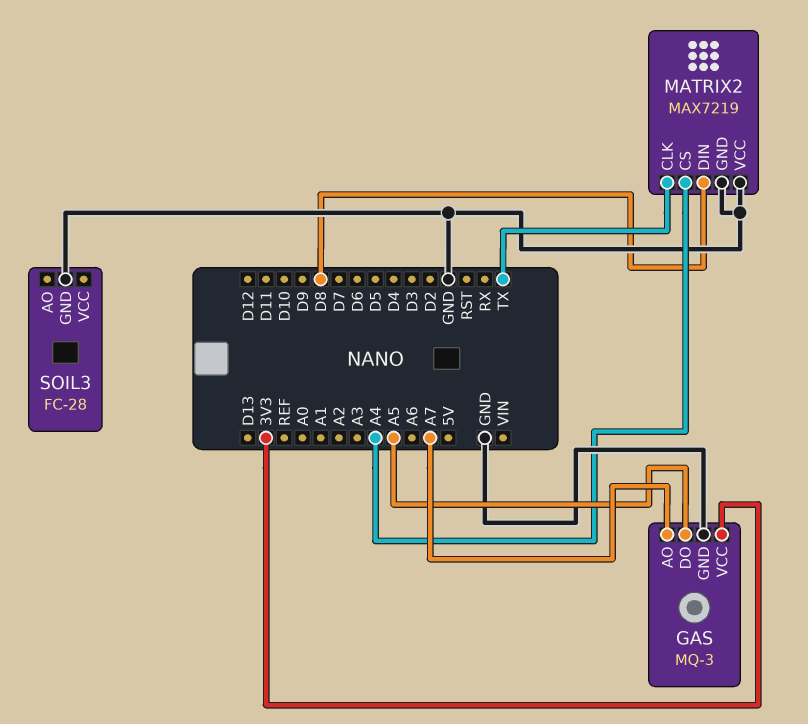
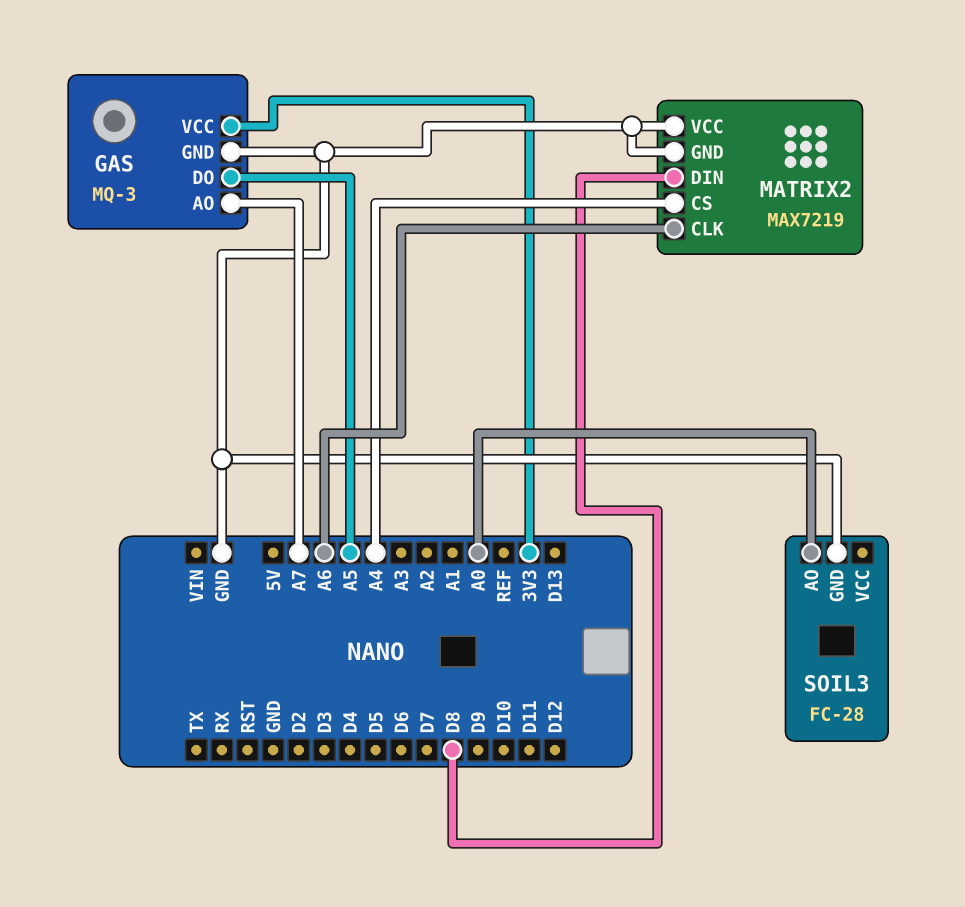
MATRIX2 pin CLK: TX -> A6
SOIL3 pin AO: none -> A0

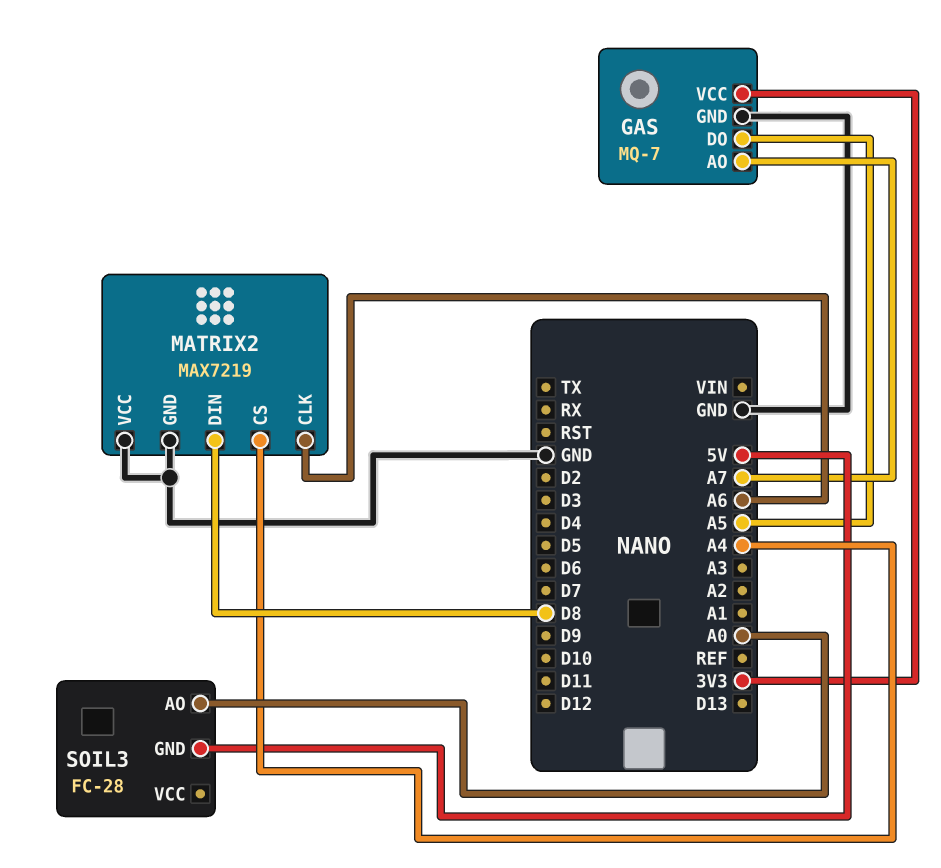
GAS: MQ-3 -> MQ-7
SOIL3 pin GND: GND -> 5V

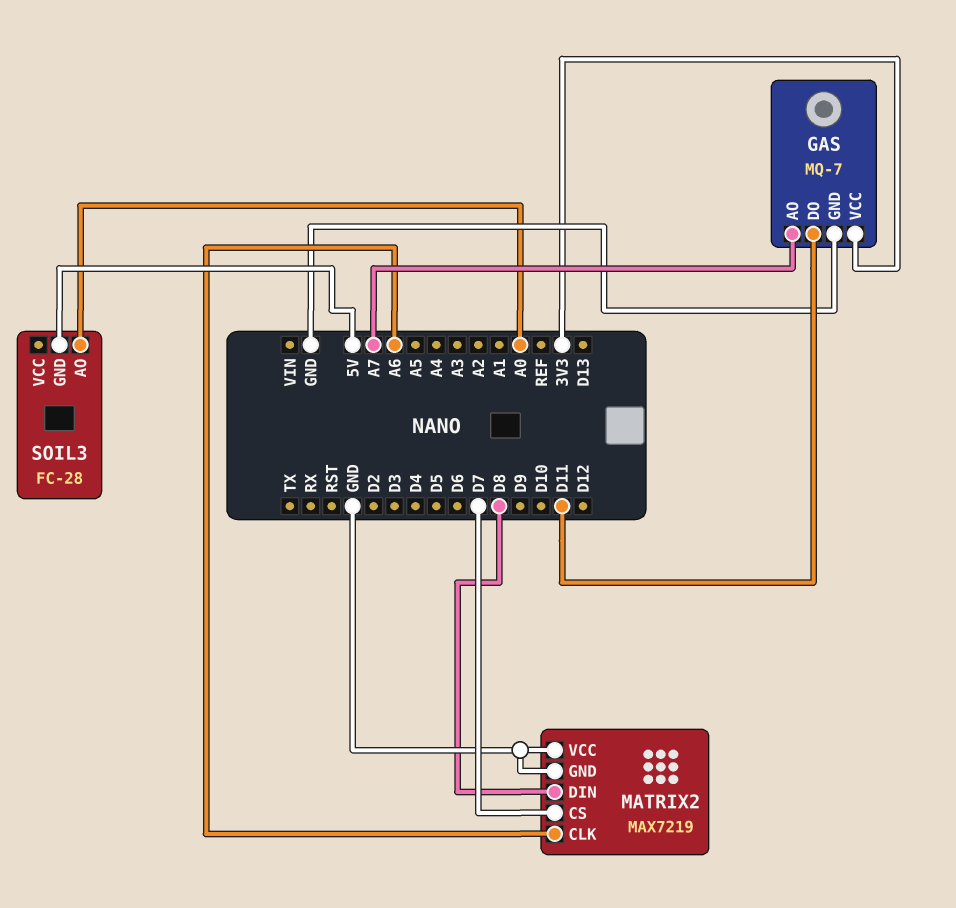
GAS pin DO: A5 -> D11
MATRIX2 pin CS: A4 -> D7

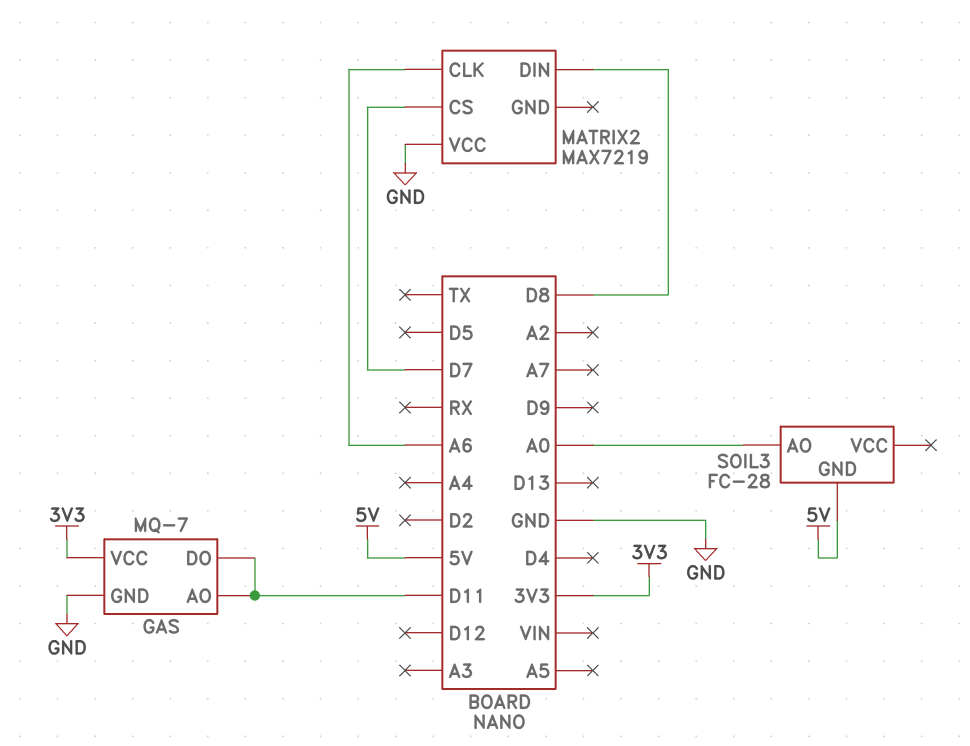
GAS pin AO: A7 -> D11
MATRIX2 pin GND: GND -> none

